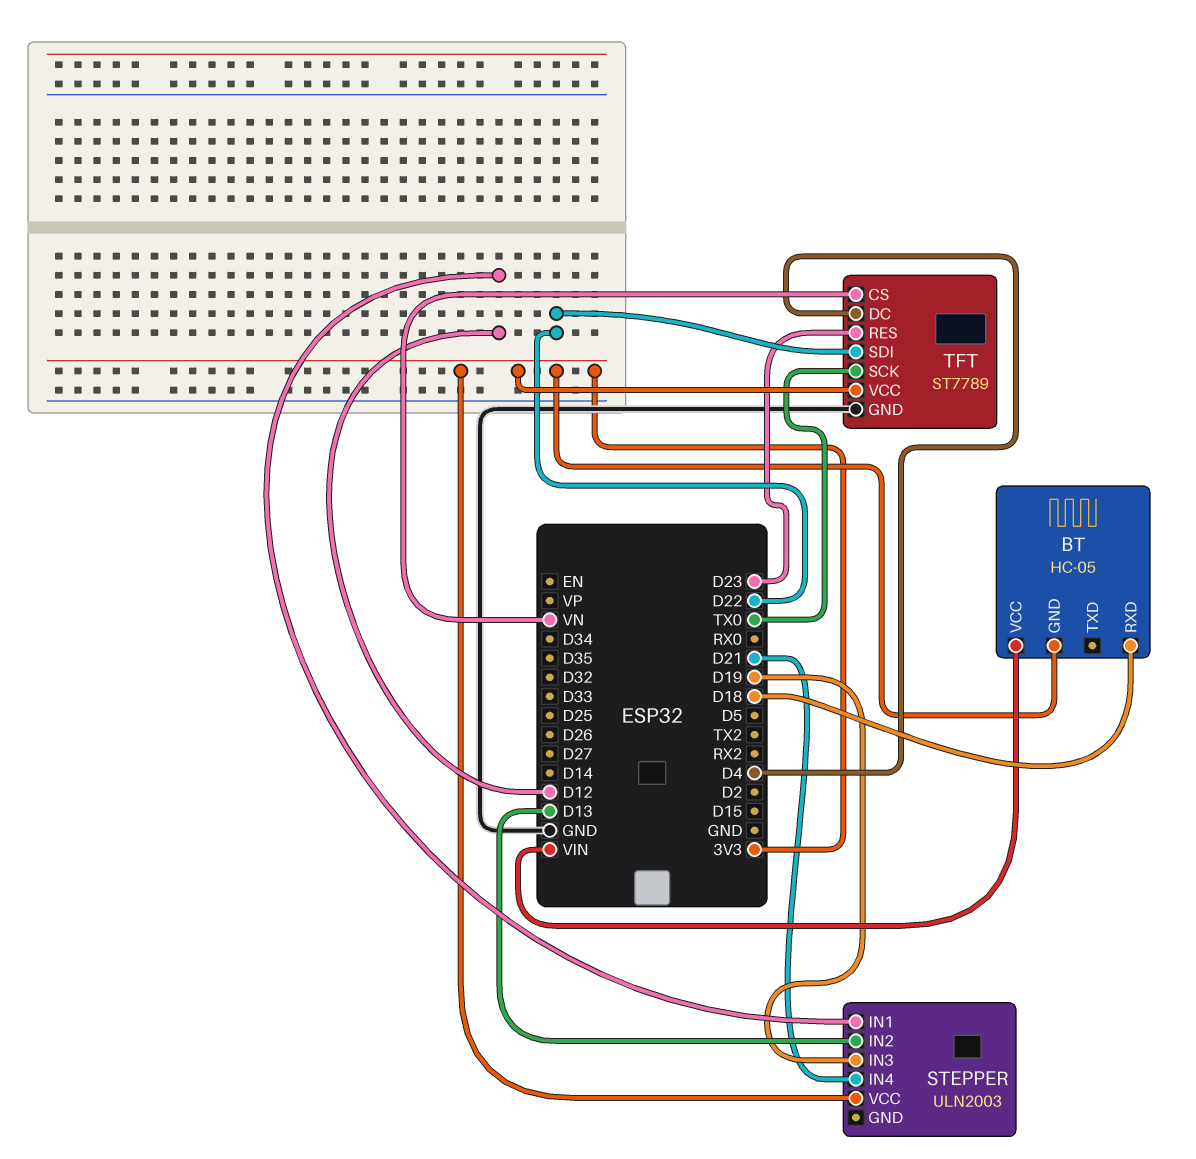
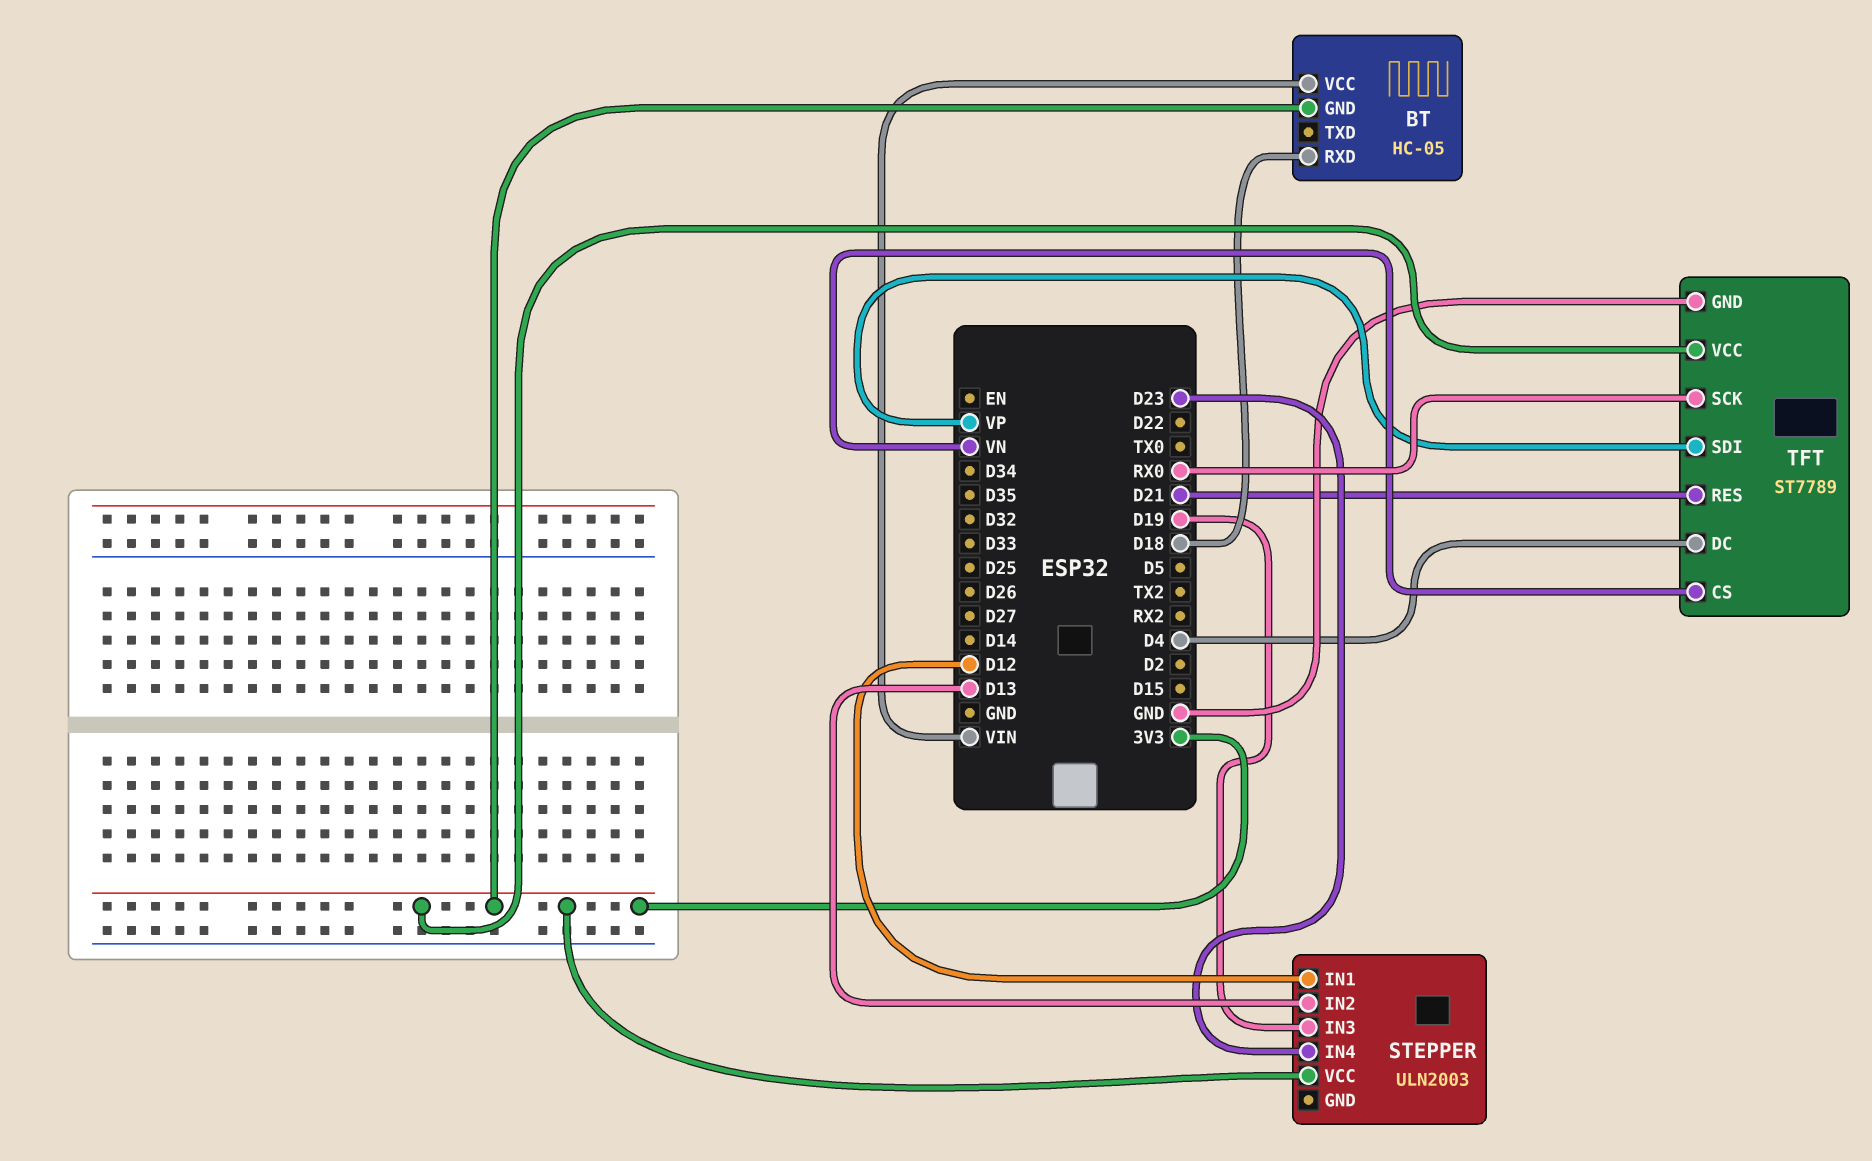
STEPPER pin IN4: D21 -> D23
TFT pin RES: D23 -> D21
TFT pin SCK: TX0 -> RX0
TFT pin SDI: D22 -> VP

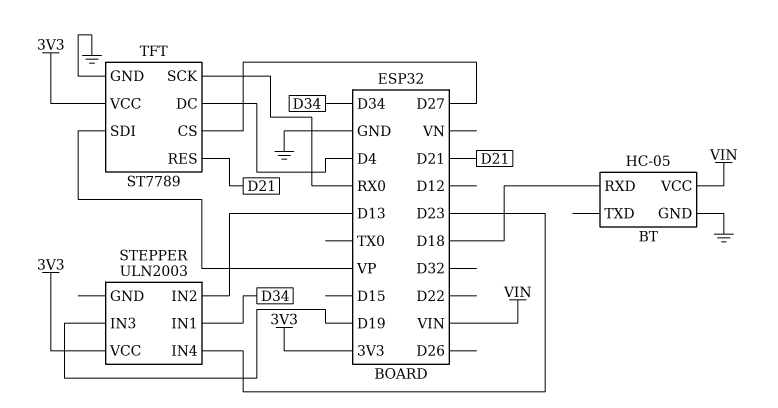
BT pin GND: 3V3 -> GND
STEPPER pin IN1: D12 -> D34
TFT pin CS: VN -> D27

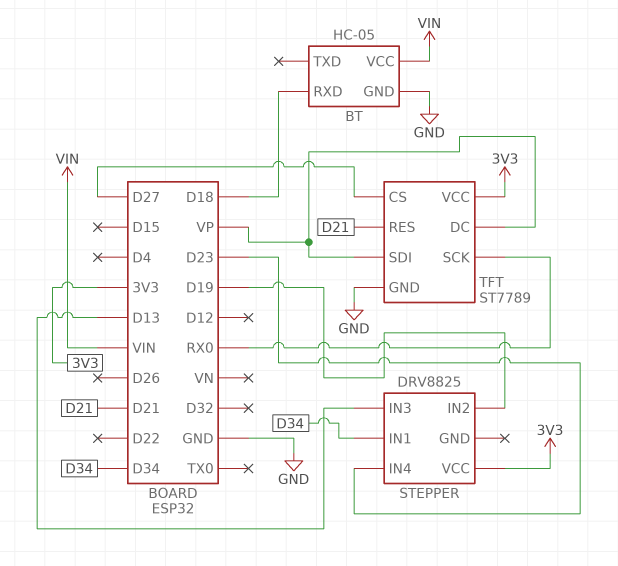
STEPPER: ULN2003 -> DRV8825
STEPPER pin IN2: D13 -> D19
STEPPER pin IN3: D19 -> D13
TFT pin DC: D4 -> VP

